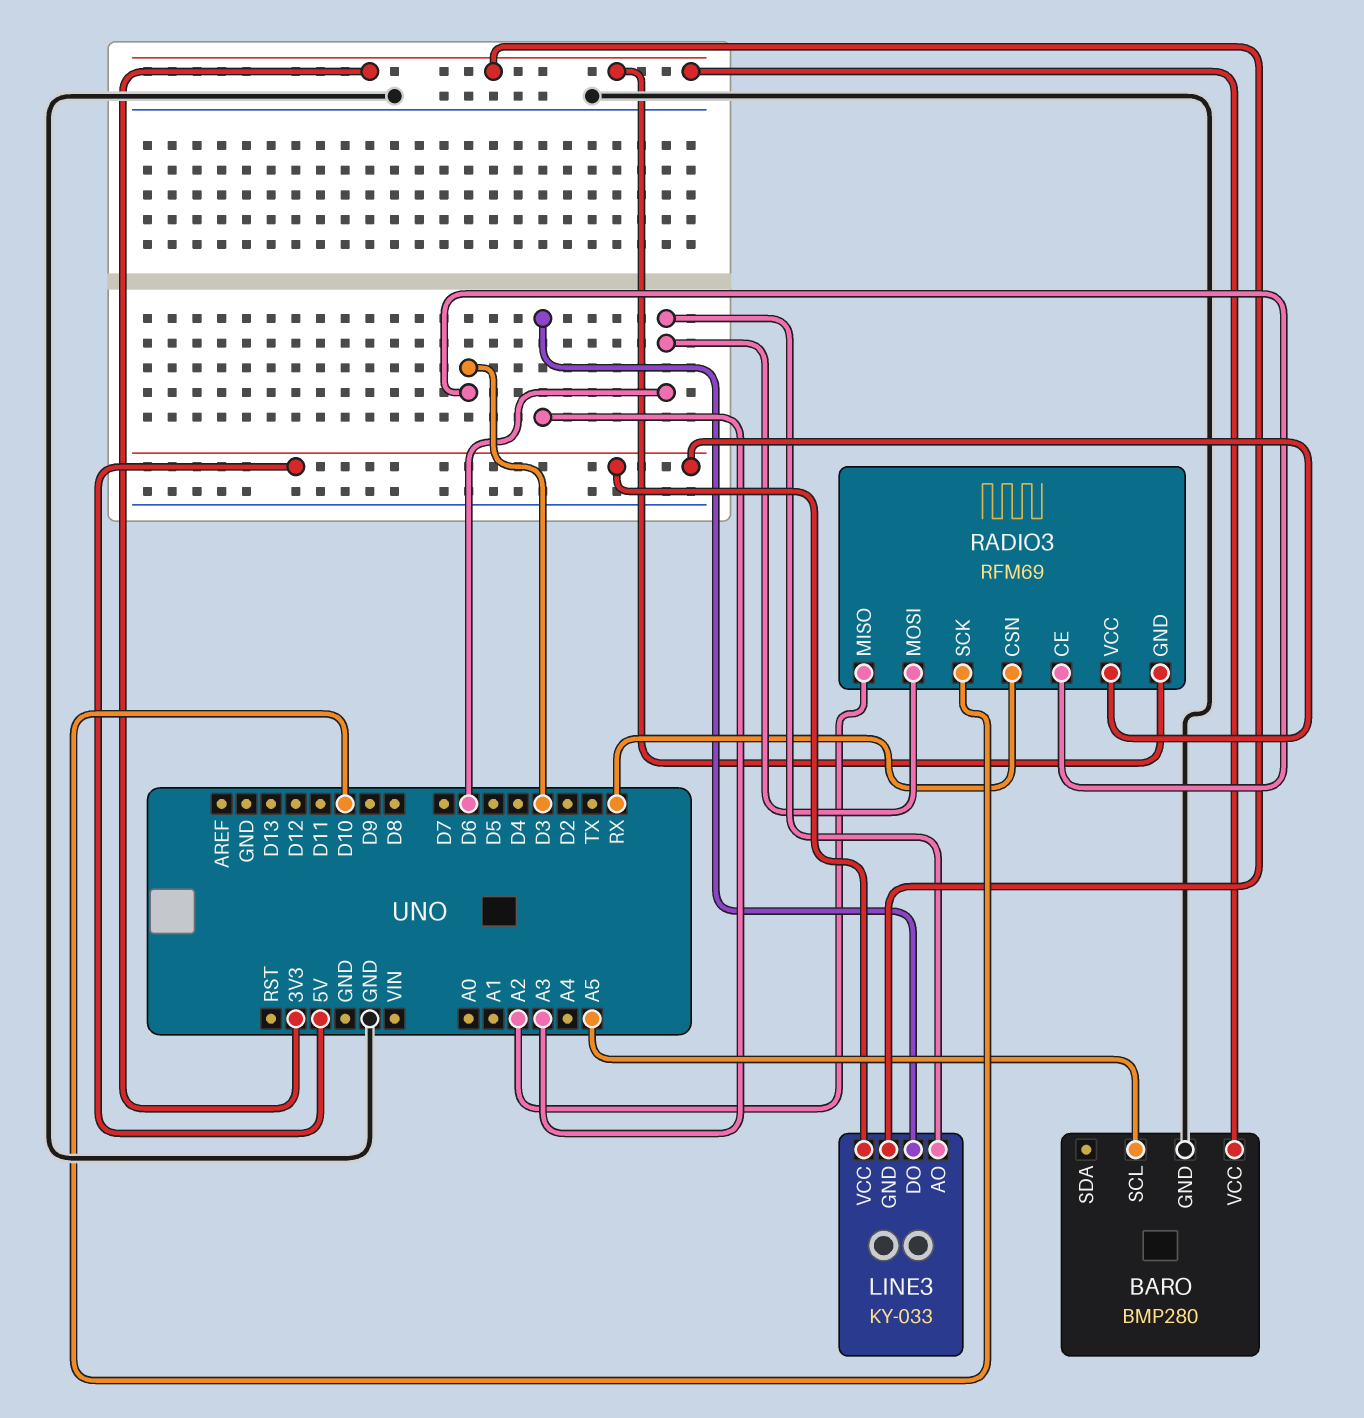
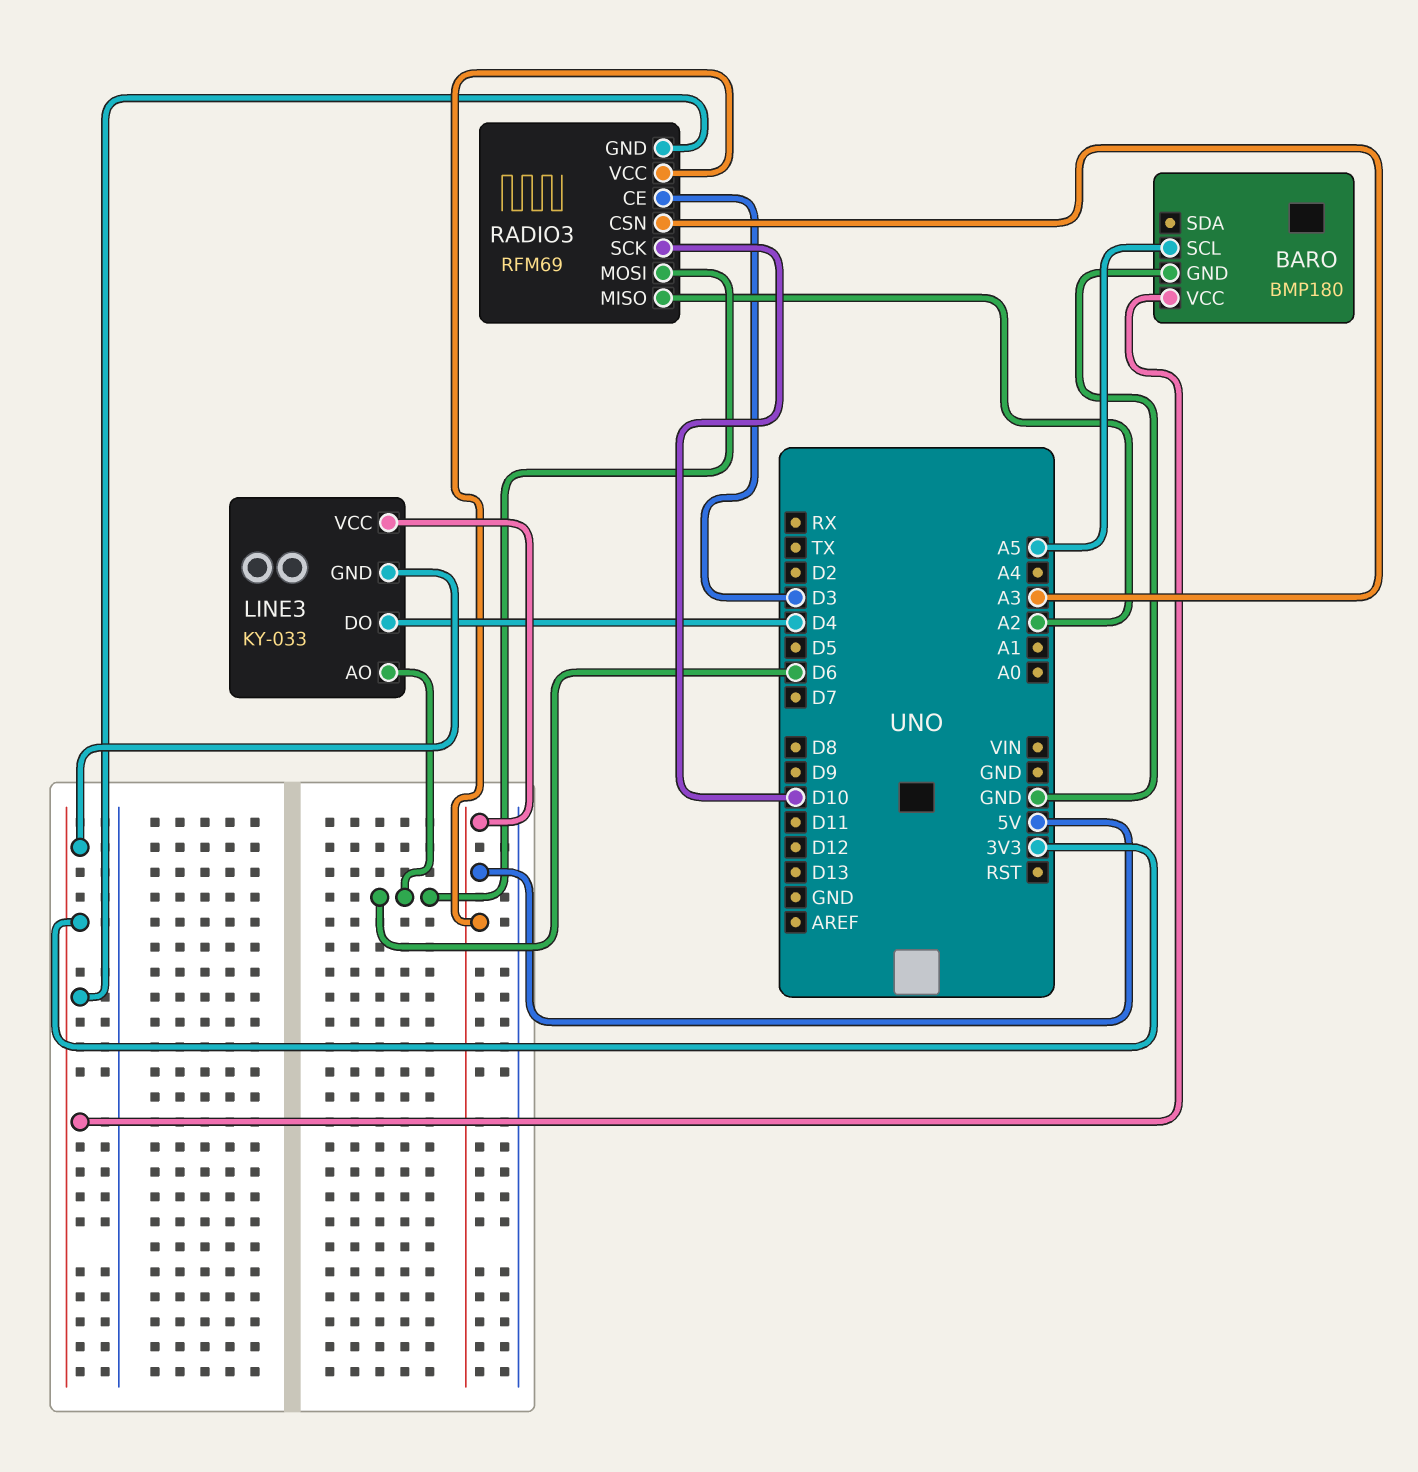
BARO: BMP280 -> BMP180
LINE3 pin DO: A3 -> D4
RADIO3 pin CSN: RX -> A3

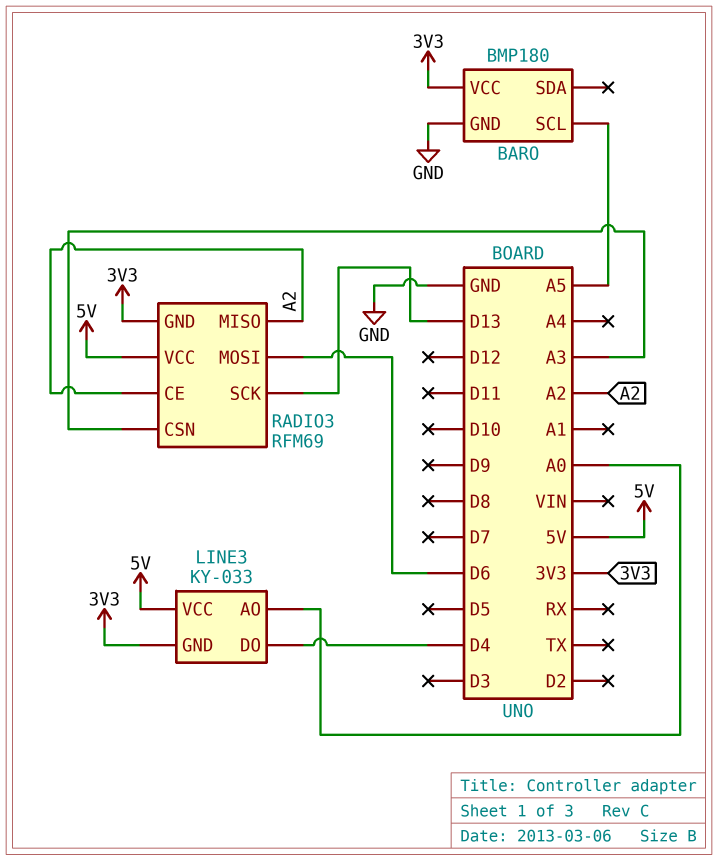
LINE3 pin AO: D6 -> A0
RADIO3 pin CE: D3 -> A2
RADIO3 pin SCK: D10 -> D13

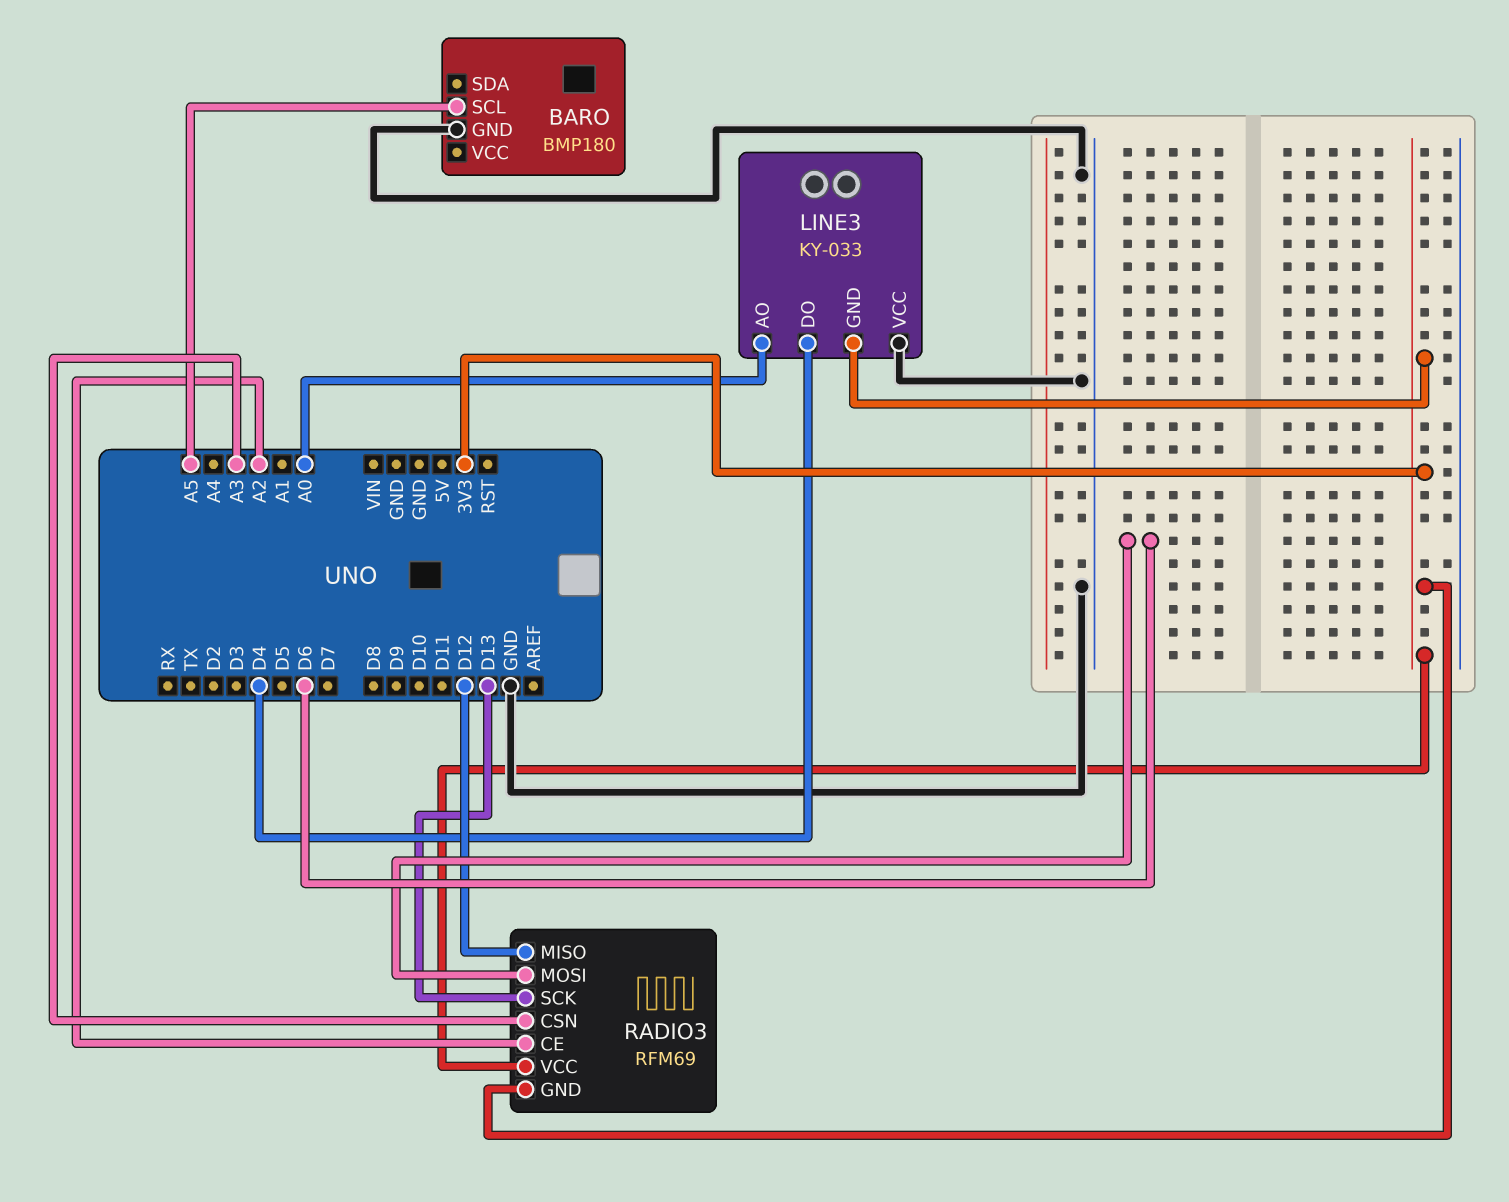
BARO pin VCC: 3V3 -> none
LINE3 pin VCC: 5V -> GND
RADIO3 pin MISO: A2 -> D12
RADIO3 pin VCC: 5V -> 3V3

